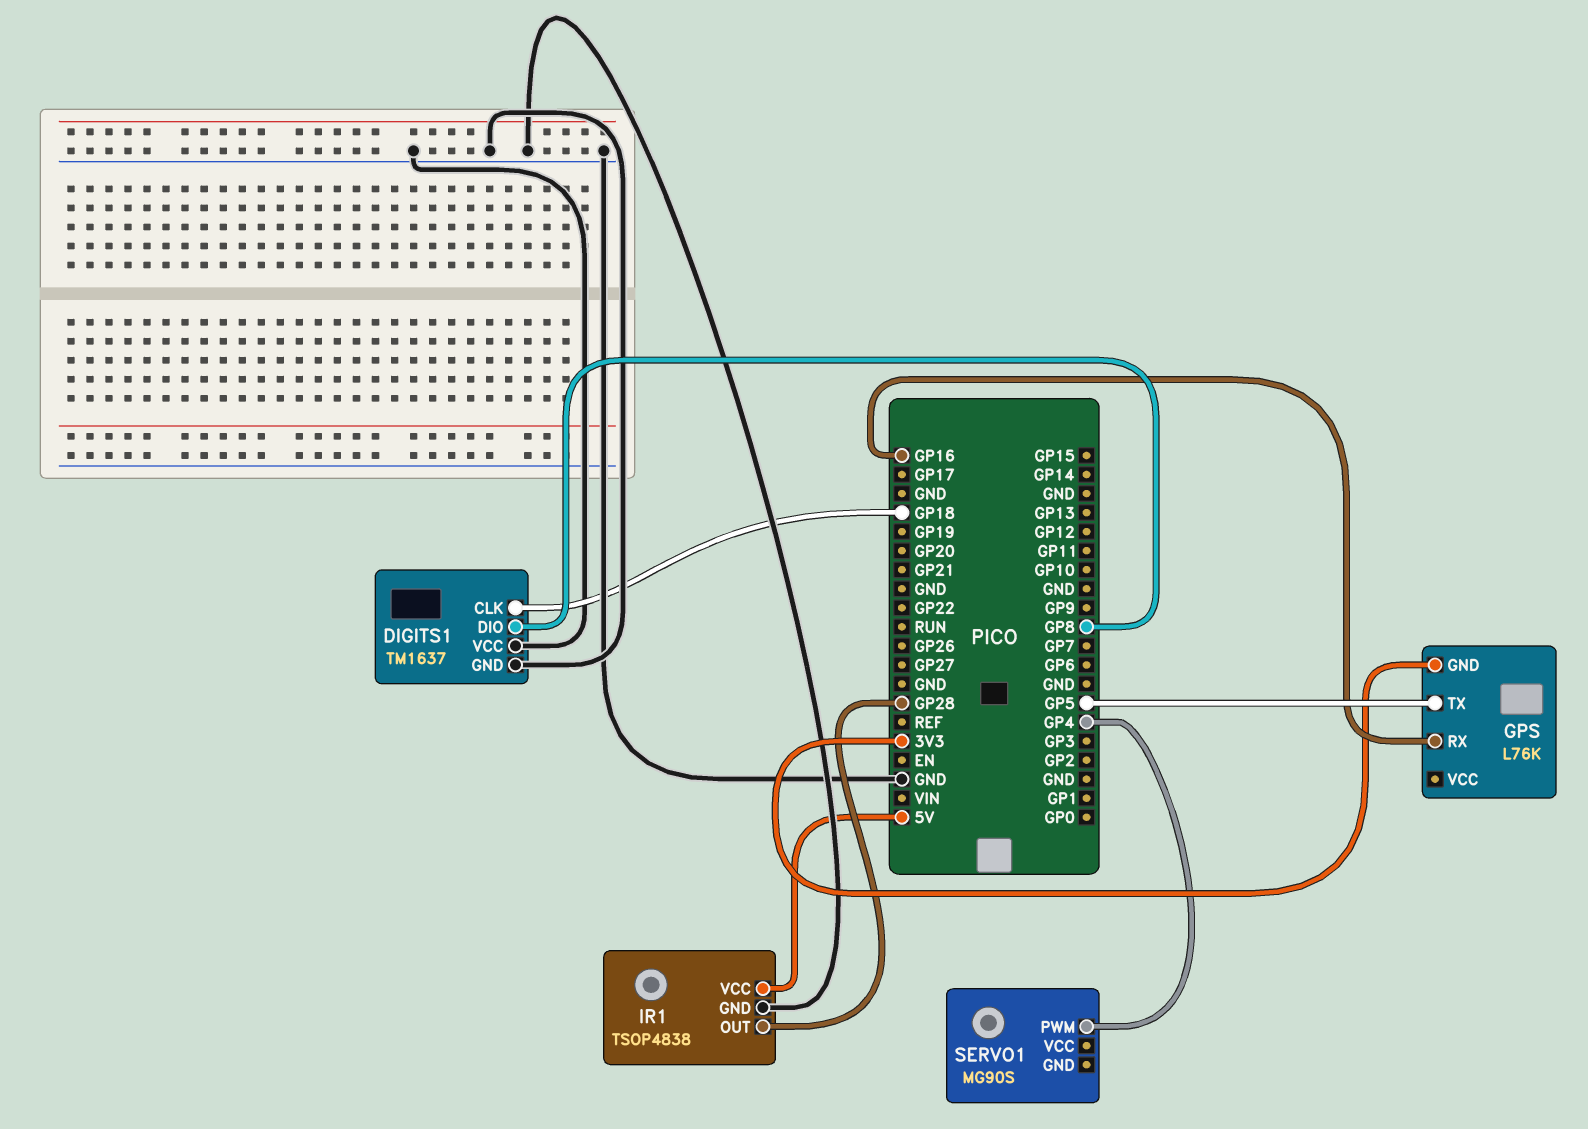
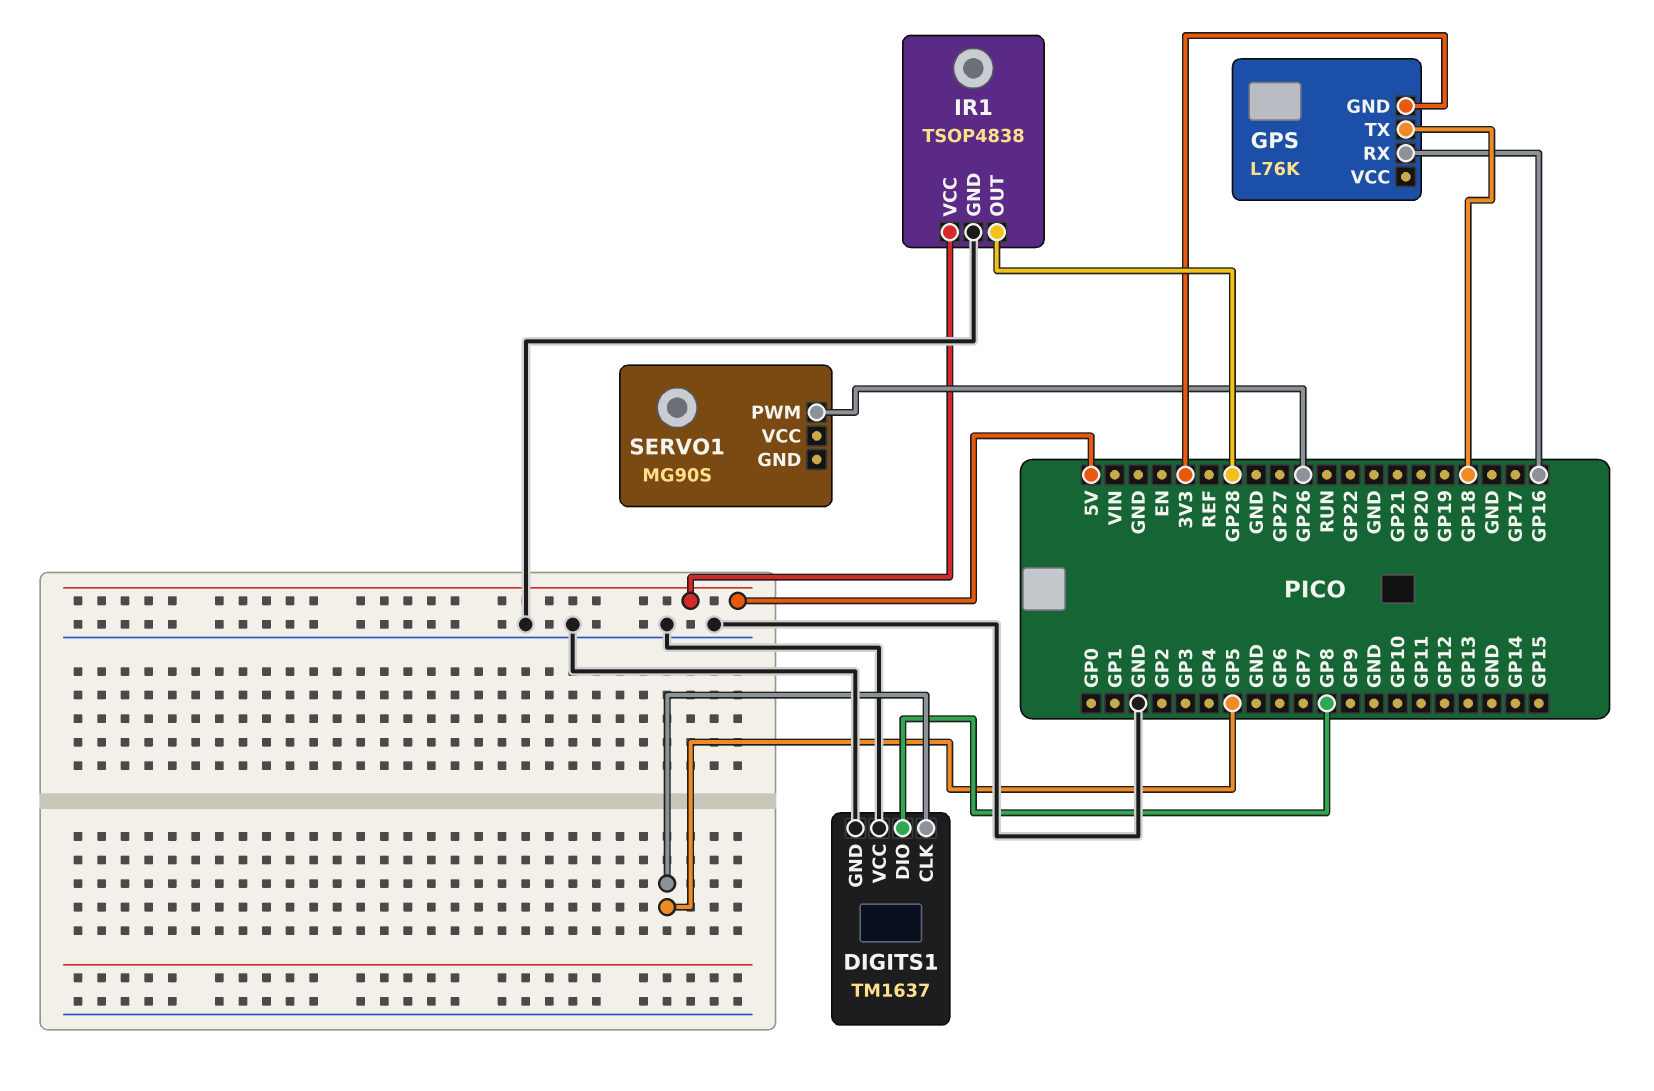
DIGITS1 pin CLK: GP18 -> GP5
GPS pin TX: GP5 -> GP18
SERVO1 pin PWM: GP4 -> GP26

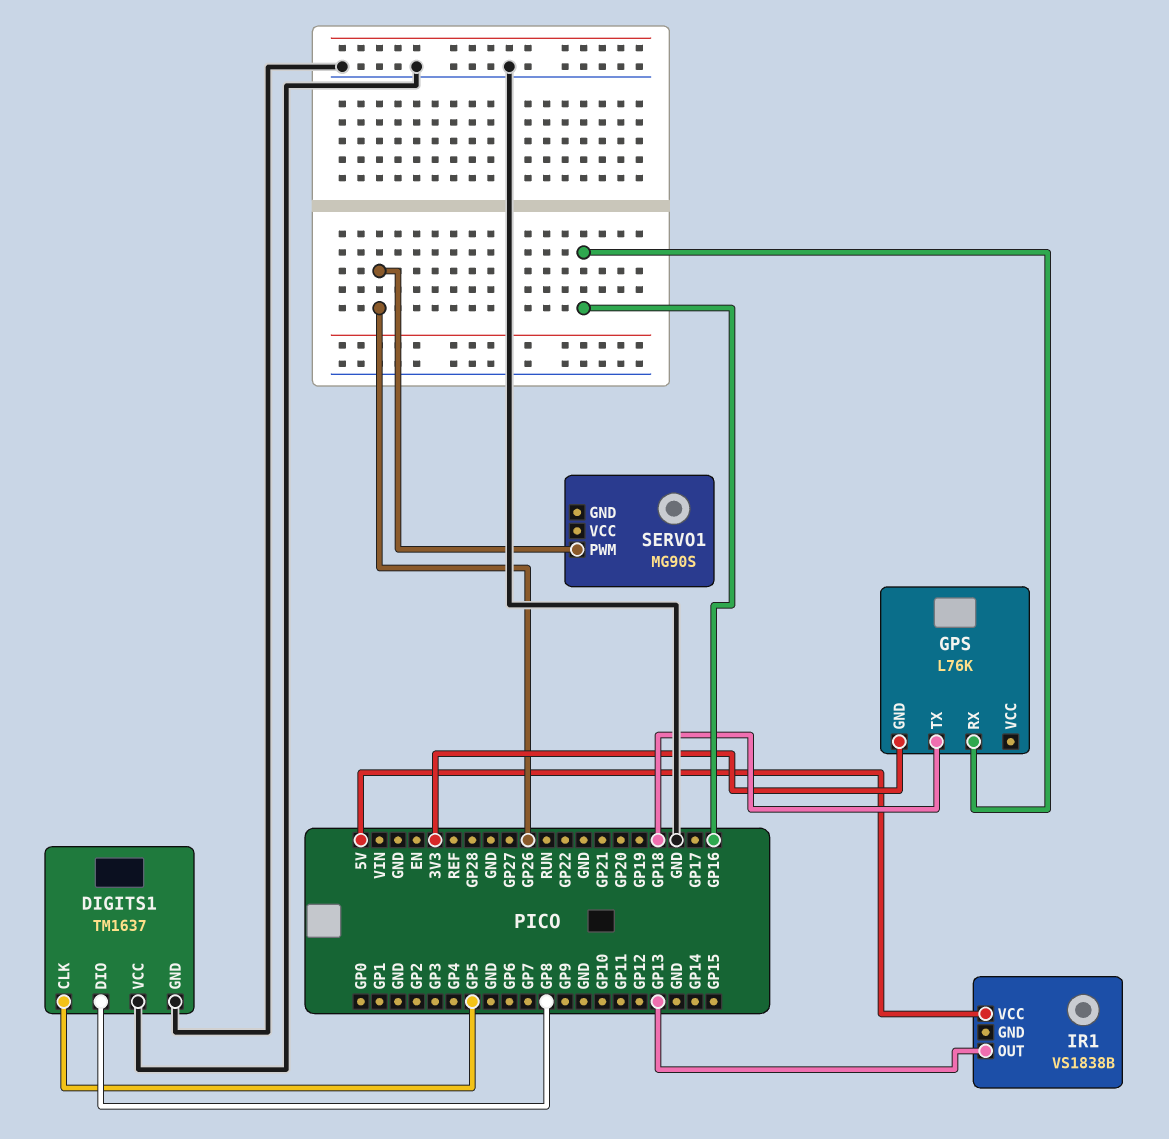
IR1: TSOP4838 -> VS1838B
IR1 pin GND: GND -> none
IR1 pin OUT: GP28 -> GP13

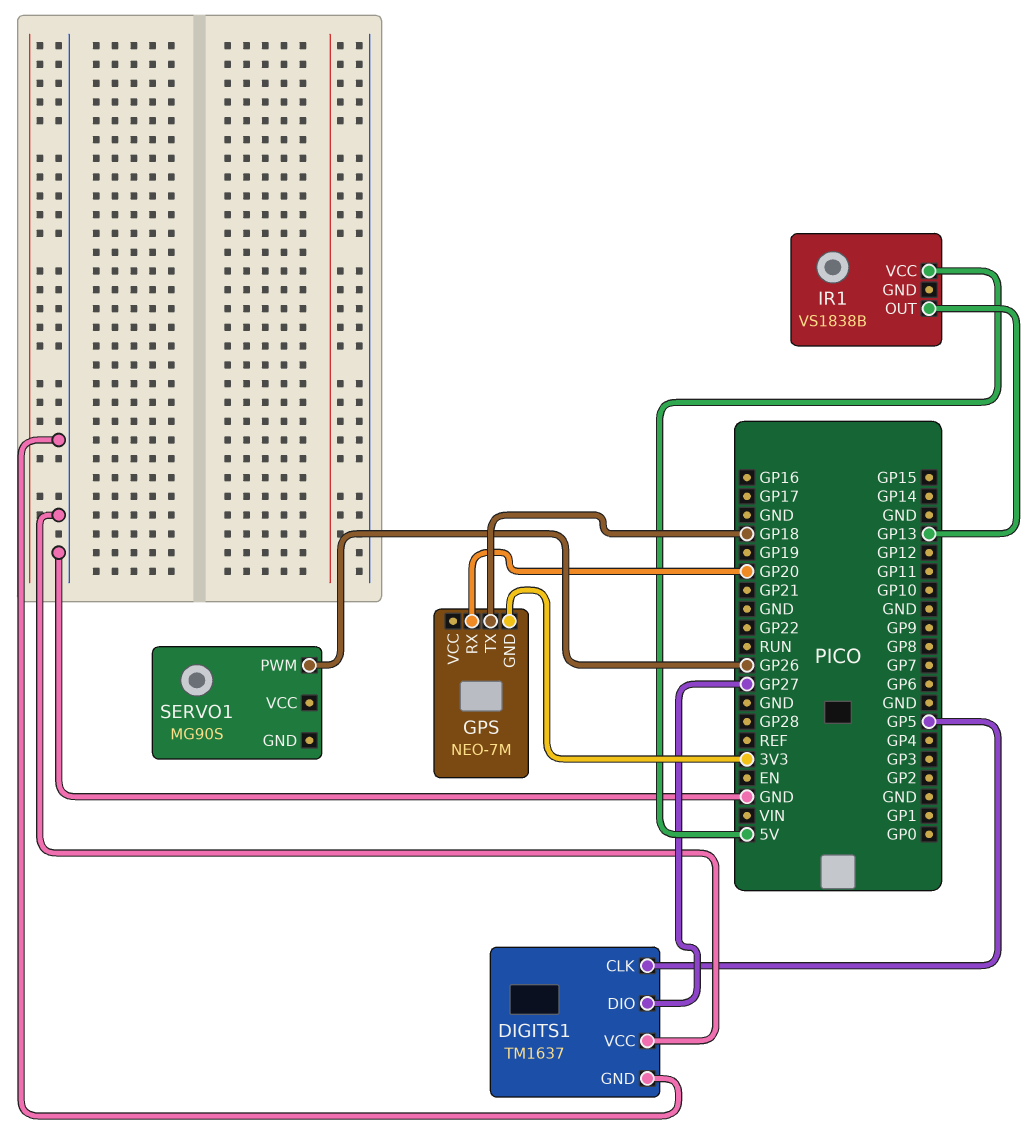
DIGITS1 pin DIO: GP8 -> GP27
GPS: L76K -> NEO-7M
GPS pin RX: GP16 -> GP20

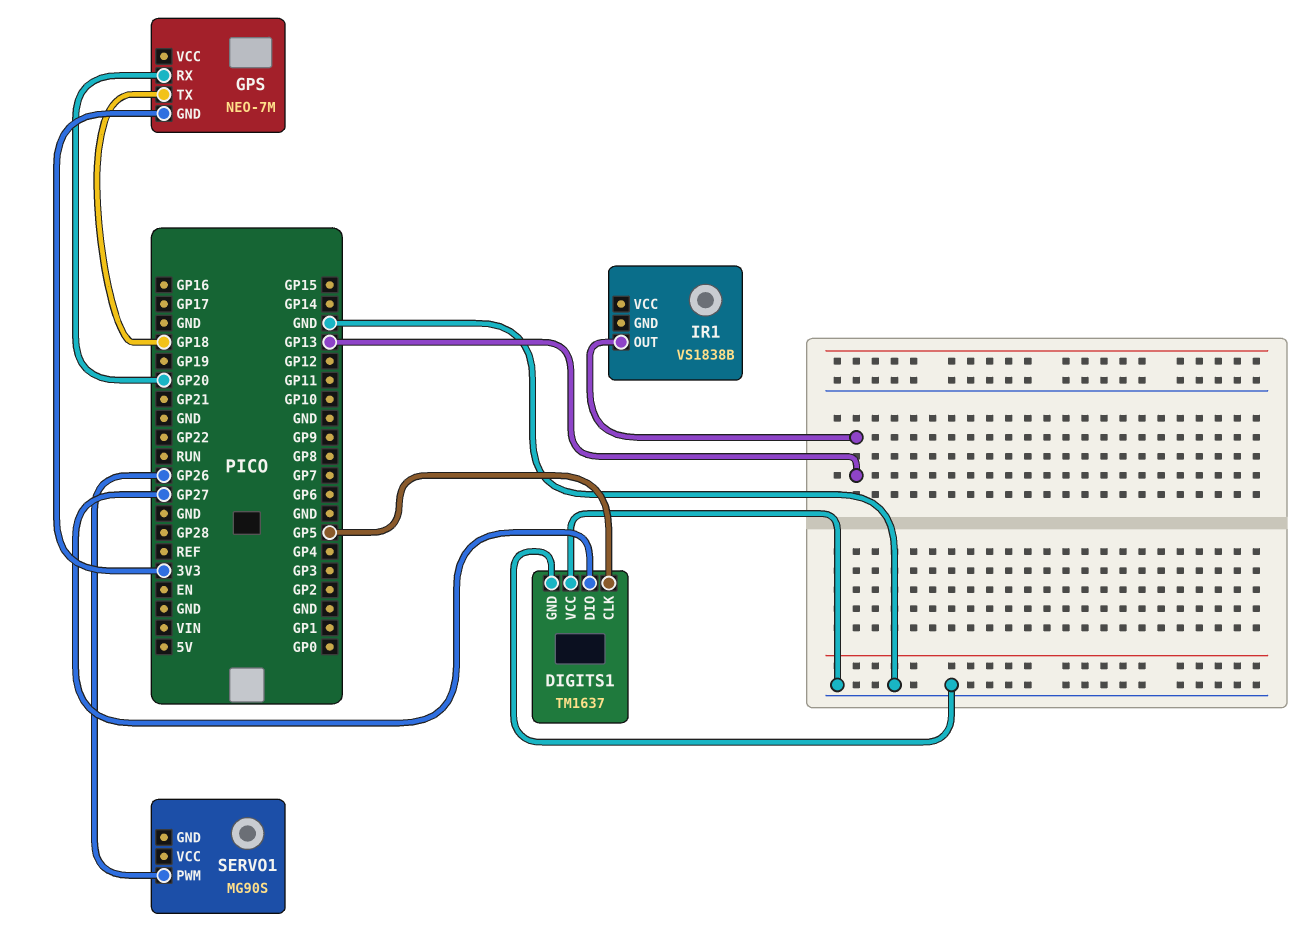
IR1 pin VCC: 5V -> none

